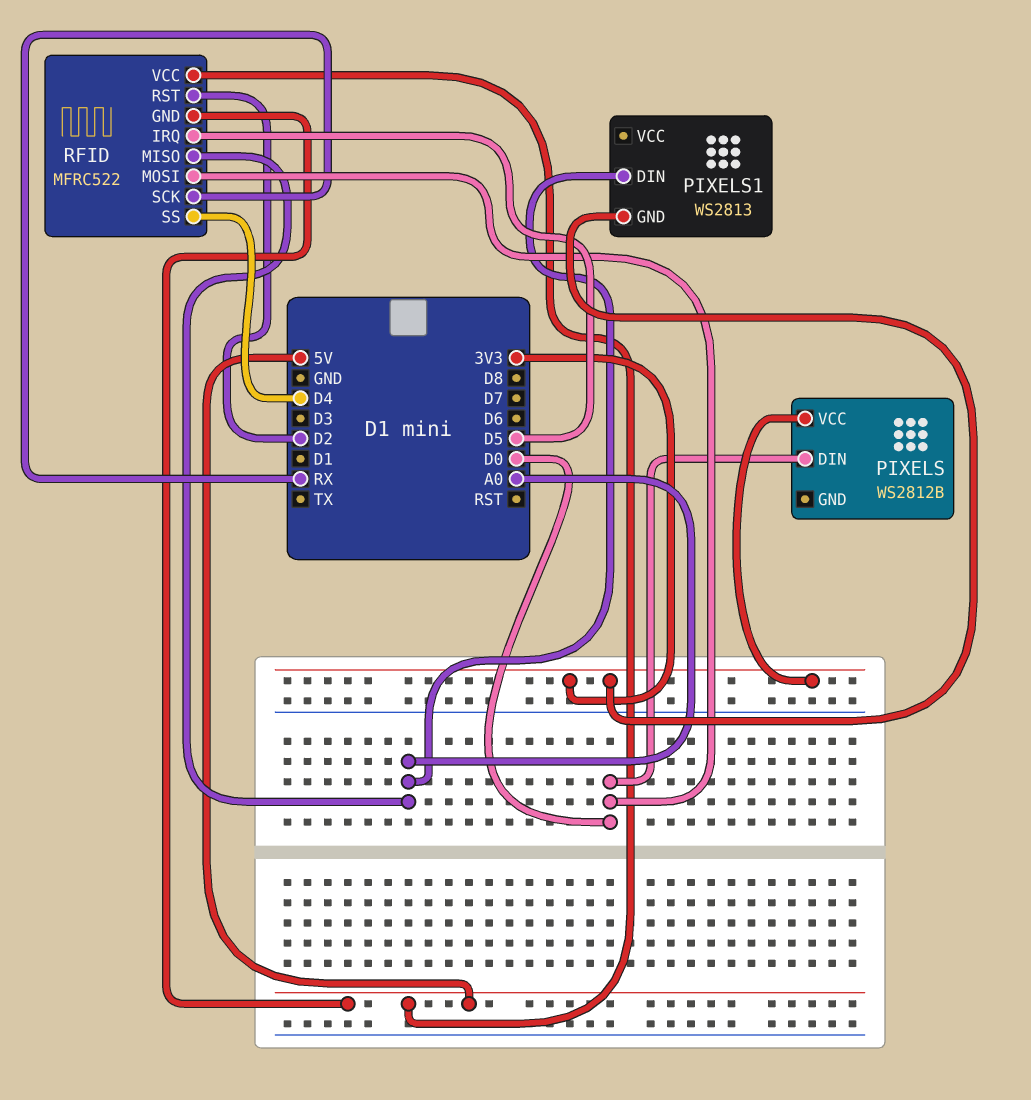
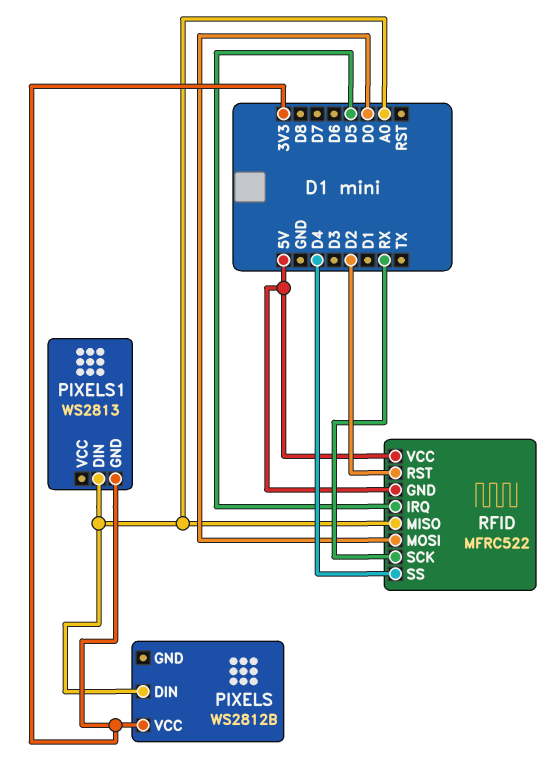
PIXELS pin DIN: D0 -> A0

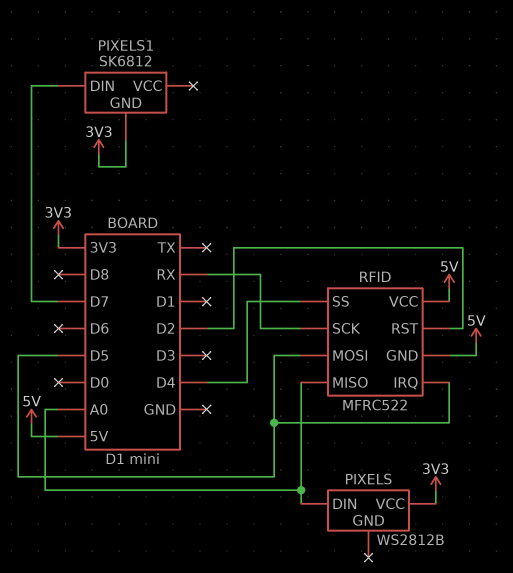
PIXELS1: WS2813 -> SK6812
PIXELS1 pin DIN: A0 -> D7
RFID pin MOSI: D0 -> D5

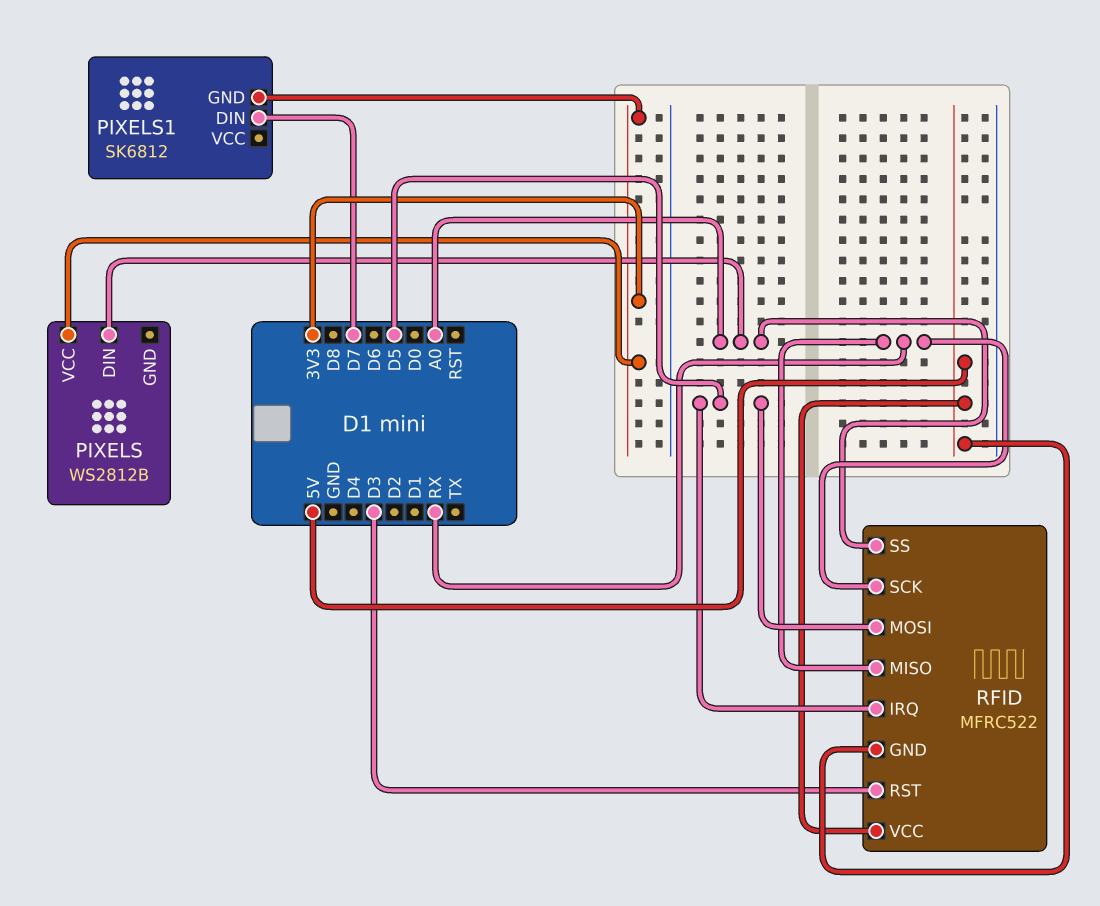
RFID pin MISO: A0 -> RX
RFID pin RST: D2 -> D3
RFID pin SS: D4 -> A0

